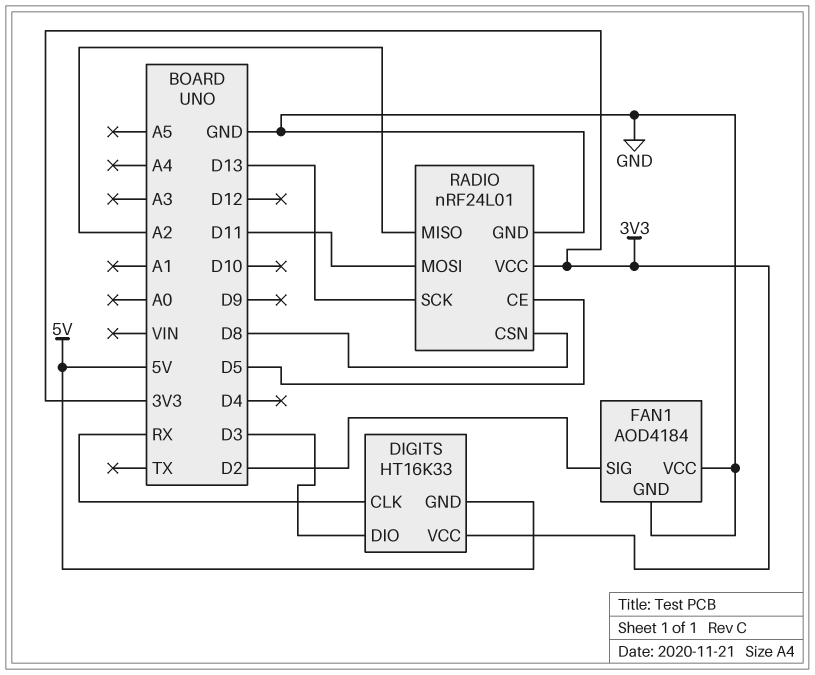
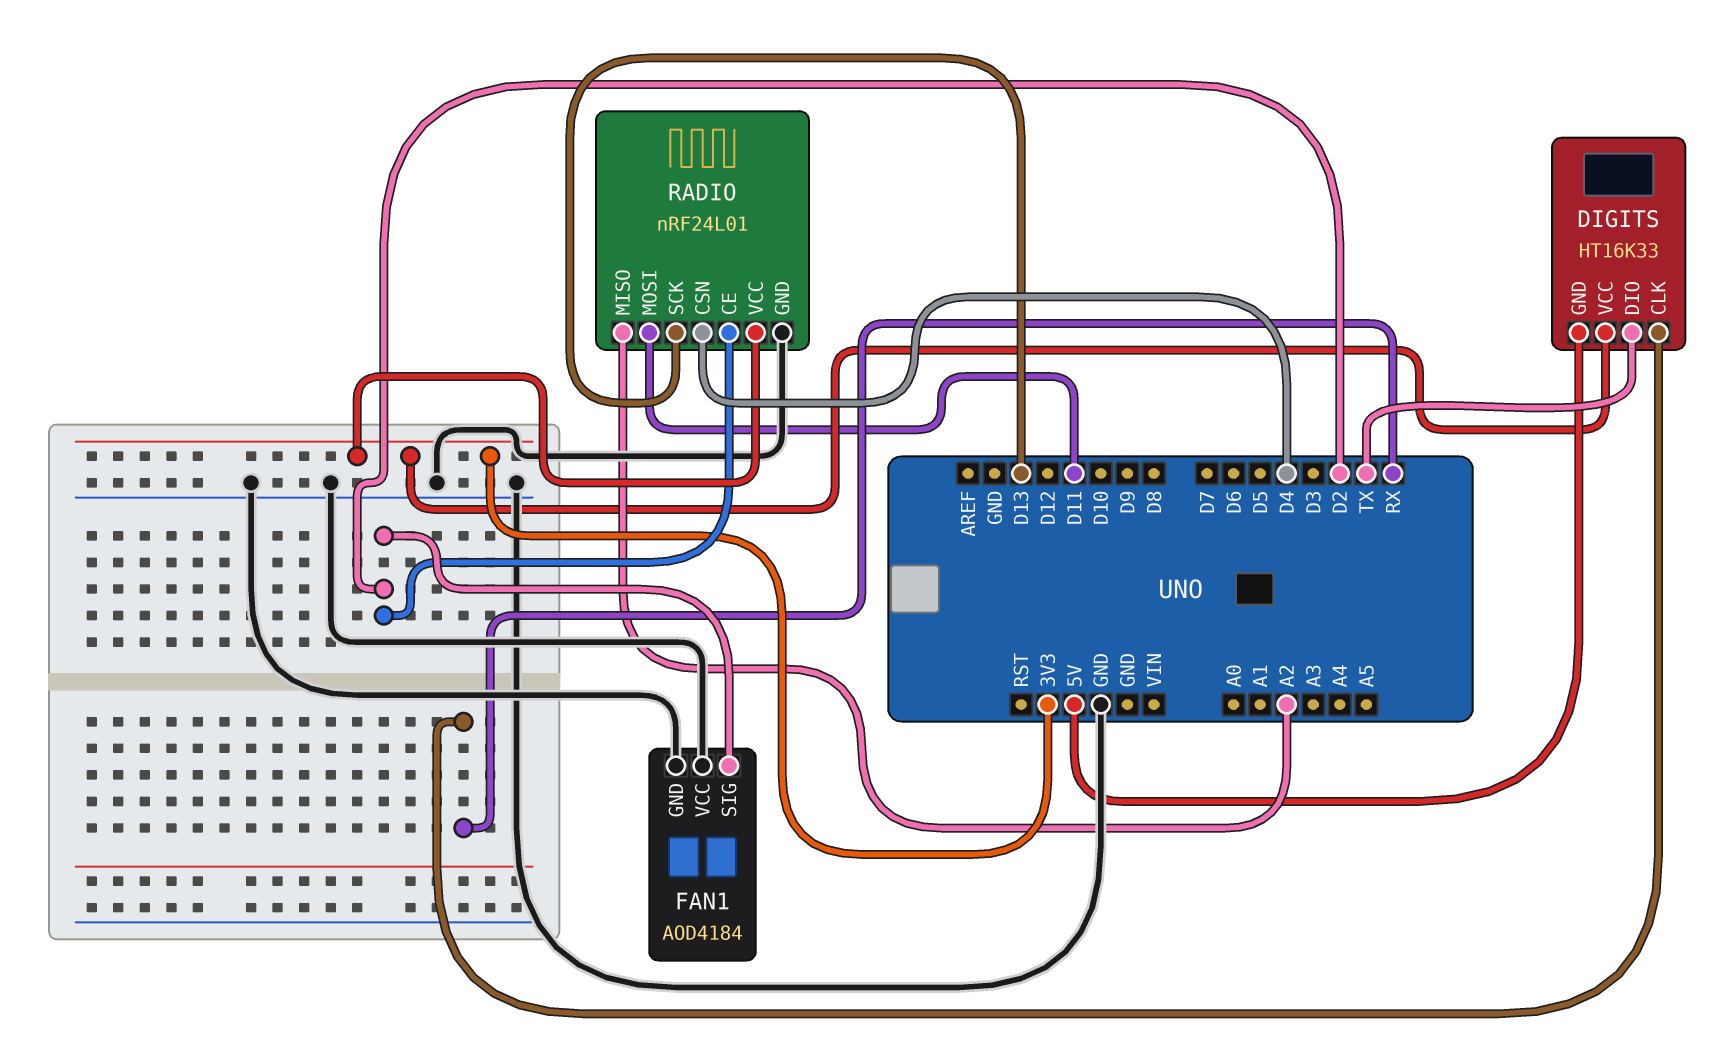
DIGITS pin DIO: D3 -> TX
RADIO pin CE: D5 -> D2
RADIO pin CSN: D8 -> D4

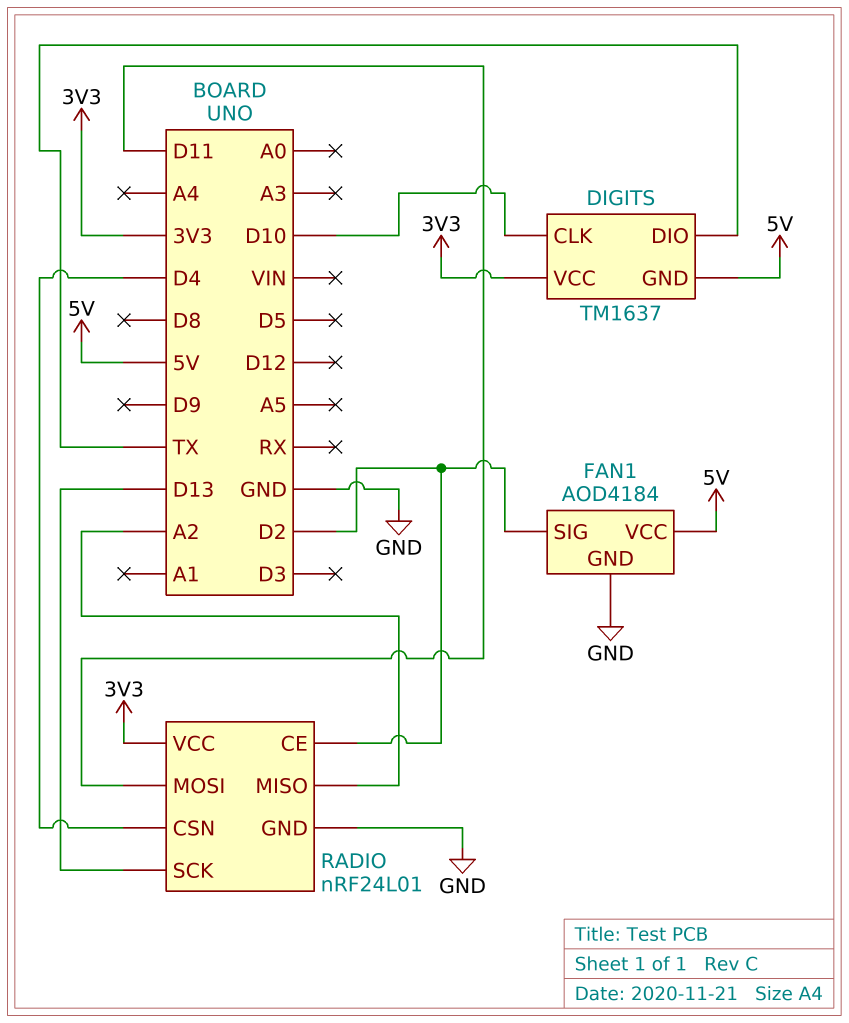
DIGITS: HT16K33 -> TM1637
DIGITS pin CLK: RX -> D10
FAN1 pin VCC: GND -> 5V

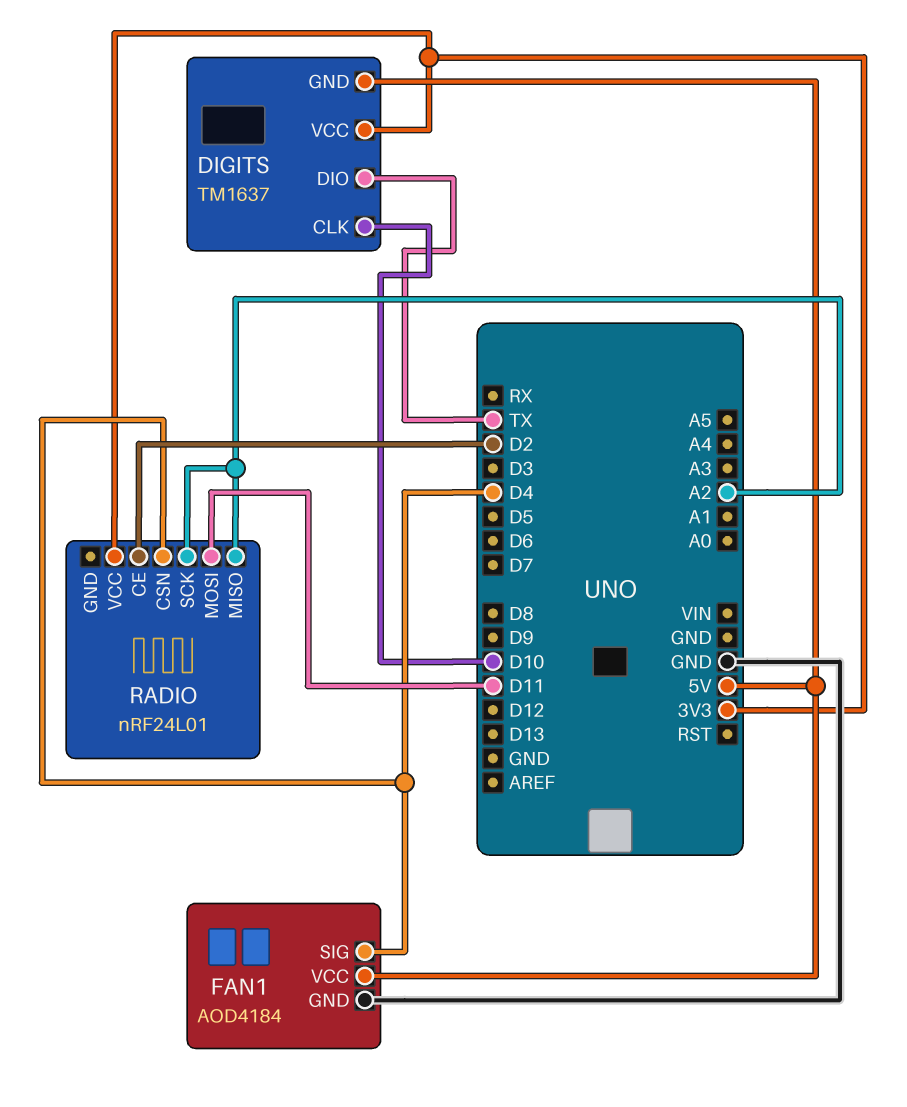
FAN1 pin SIG: D2 -> D4
RADIO pin GND: GND -> none
RADIO pin SCK: D13 -> A2

